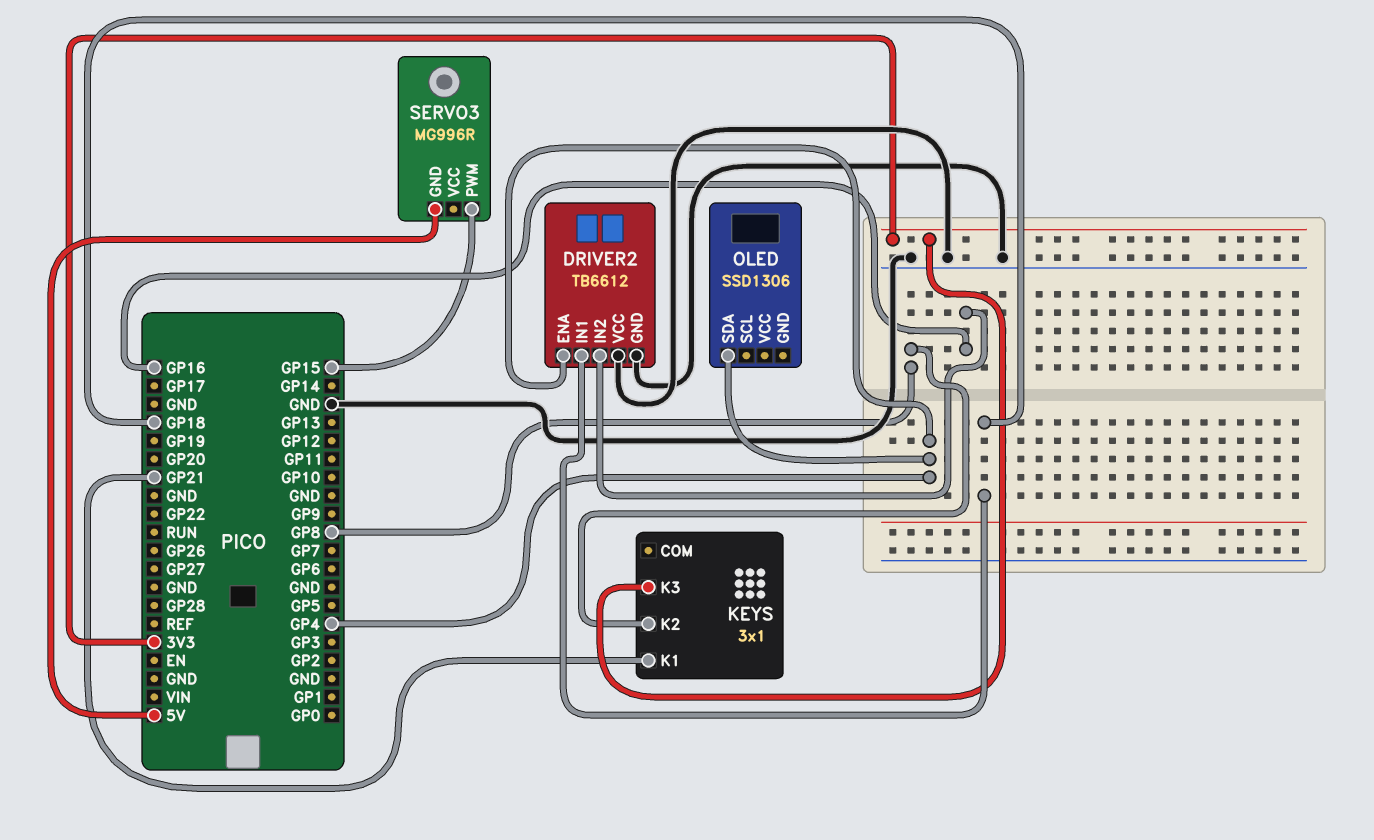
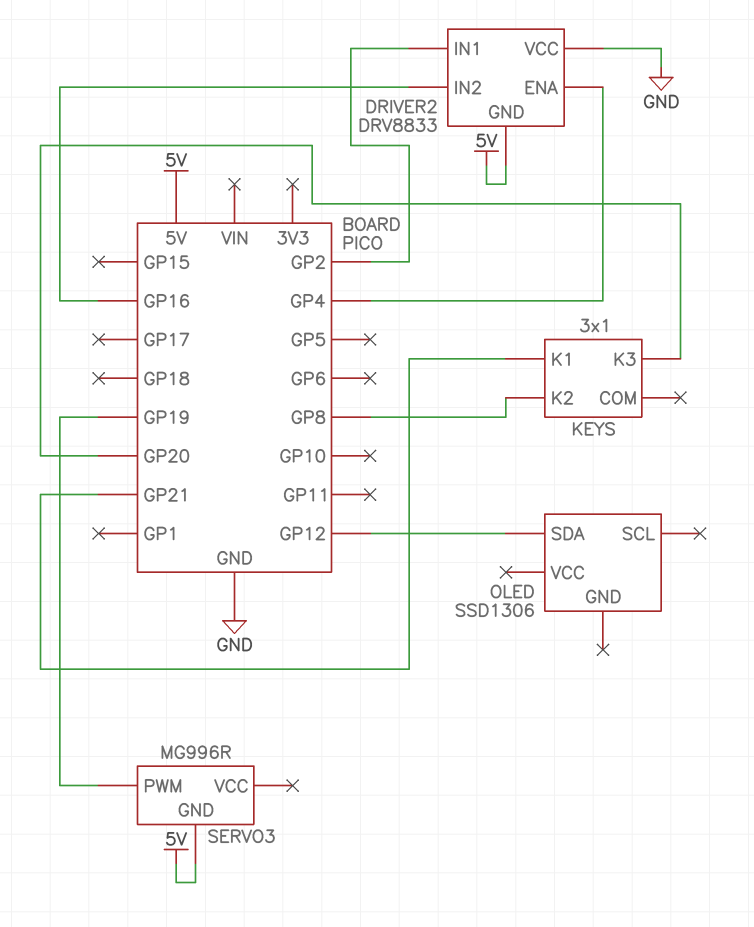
DRIVER2: TB6612 -> DRV8833
DRIVER2 pin GND: GND -> 5V
DRIVER2 pin IN1: GP18 -> GP2
KEYS pin K3: 3V3 -> GP20
OLED pin SDA: GP4 -> GP12
SERVO3 pin PWM: GP15 -> GP19

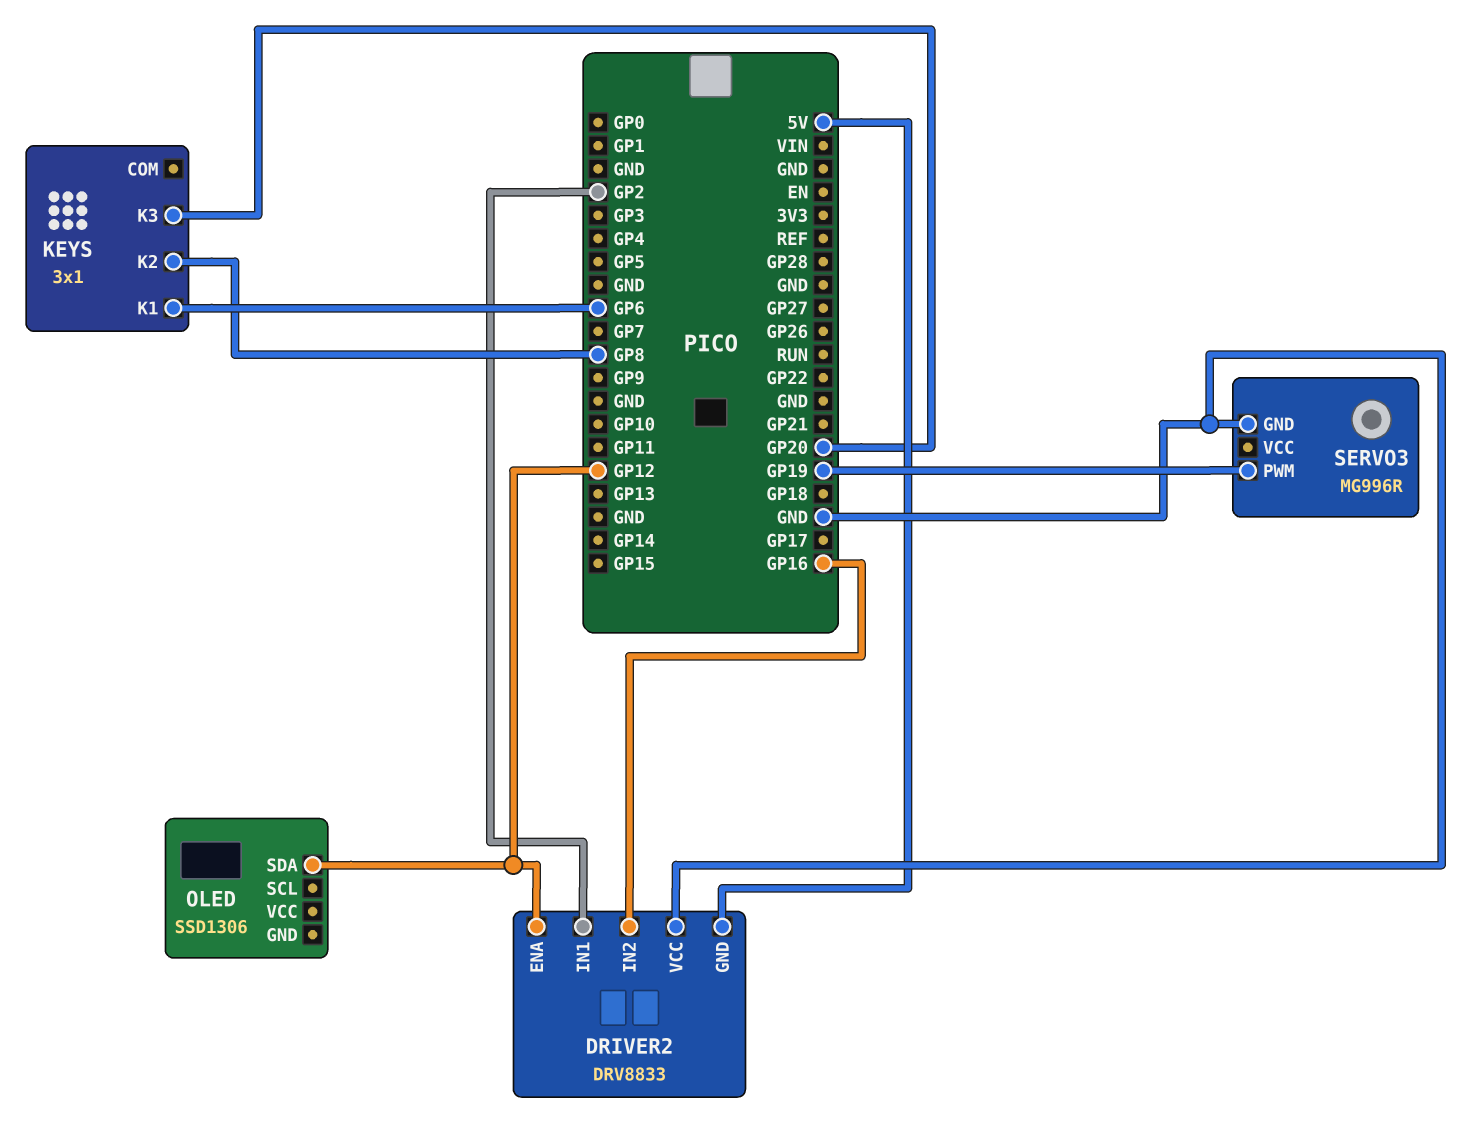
DRIVER2 pin ENA: GP4 -> GP12
KEYS pin K1: GP21 -> GP6
SERVO3 pin GND: 5V -> GND

